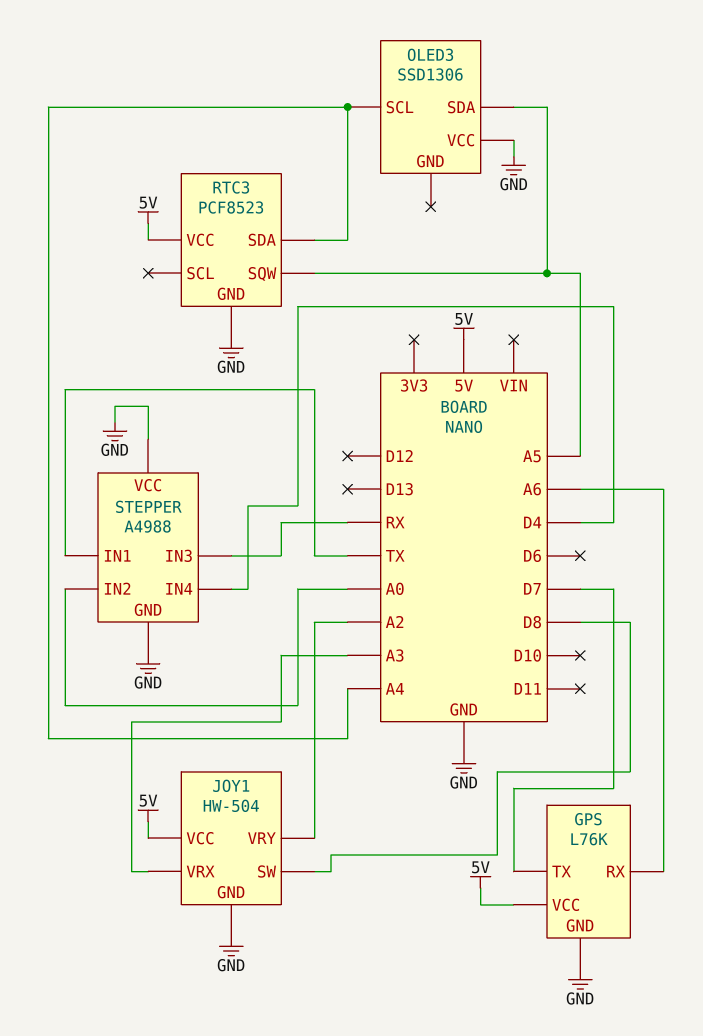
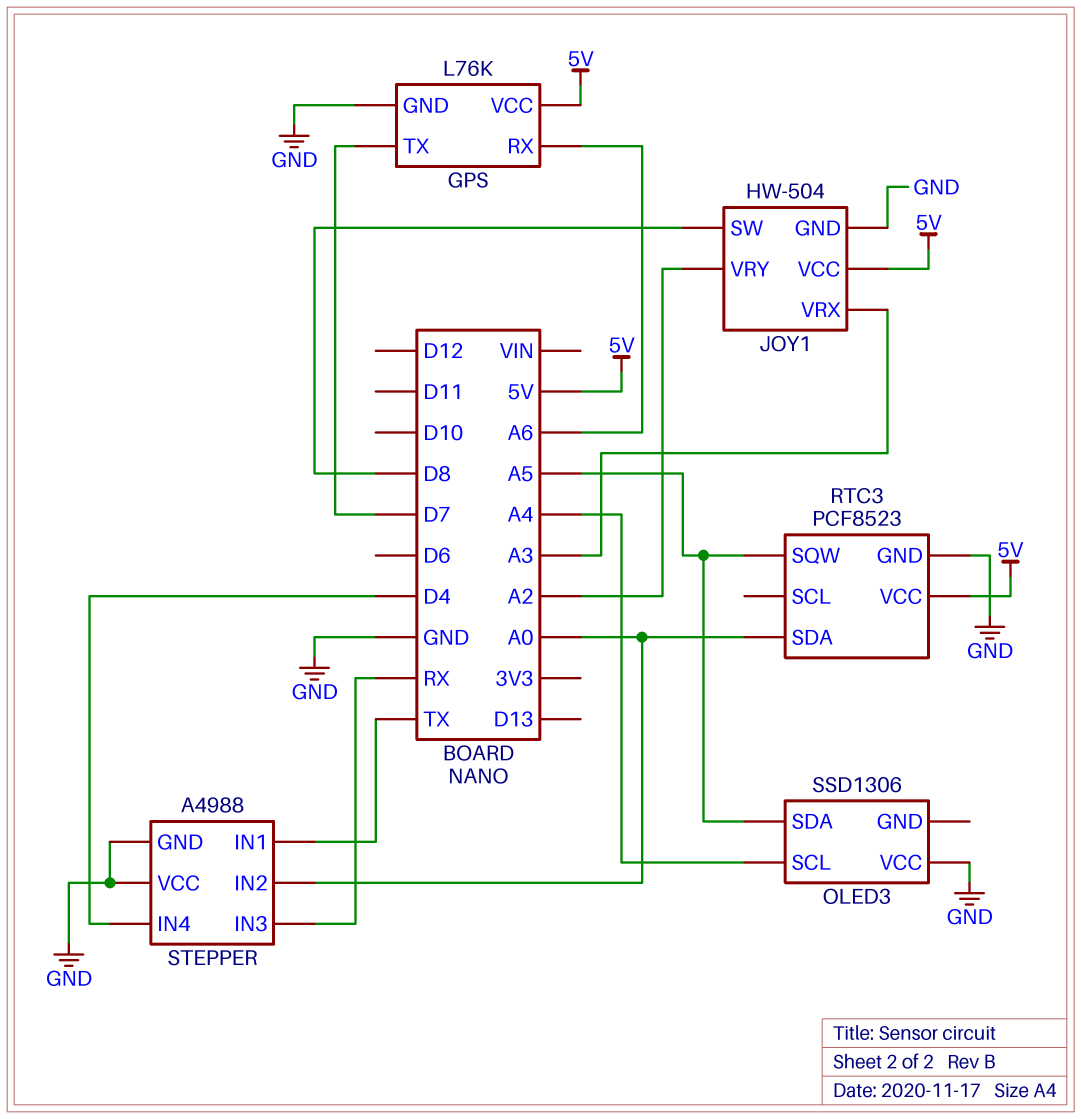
RTC3 pin SDA: A4 -> A0

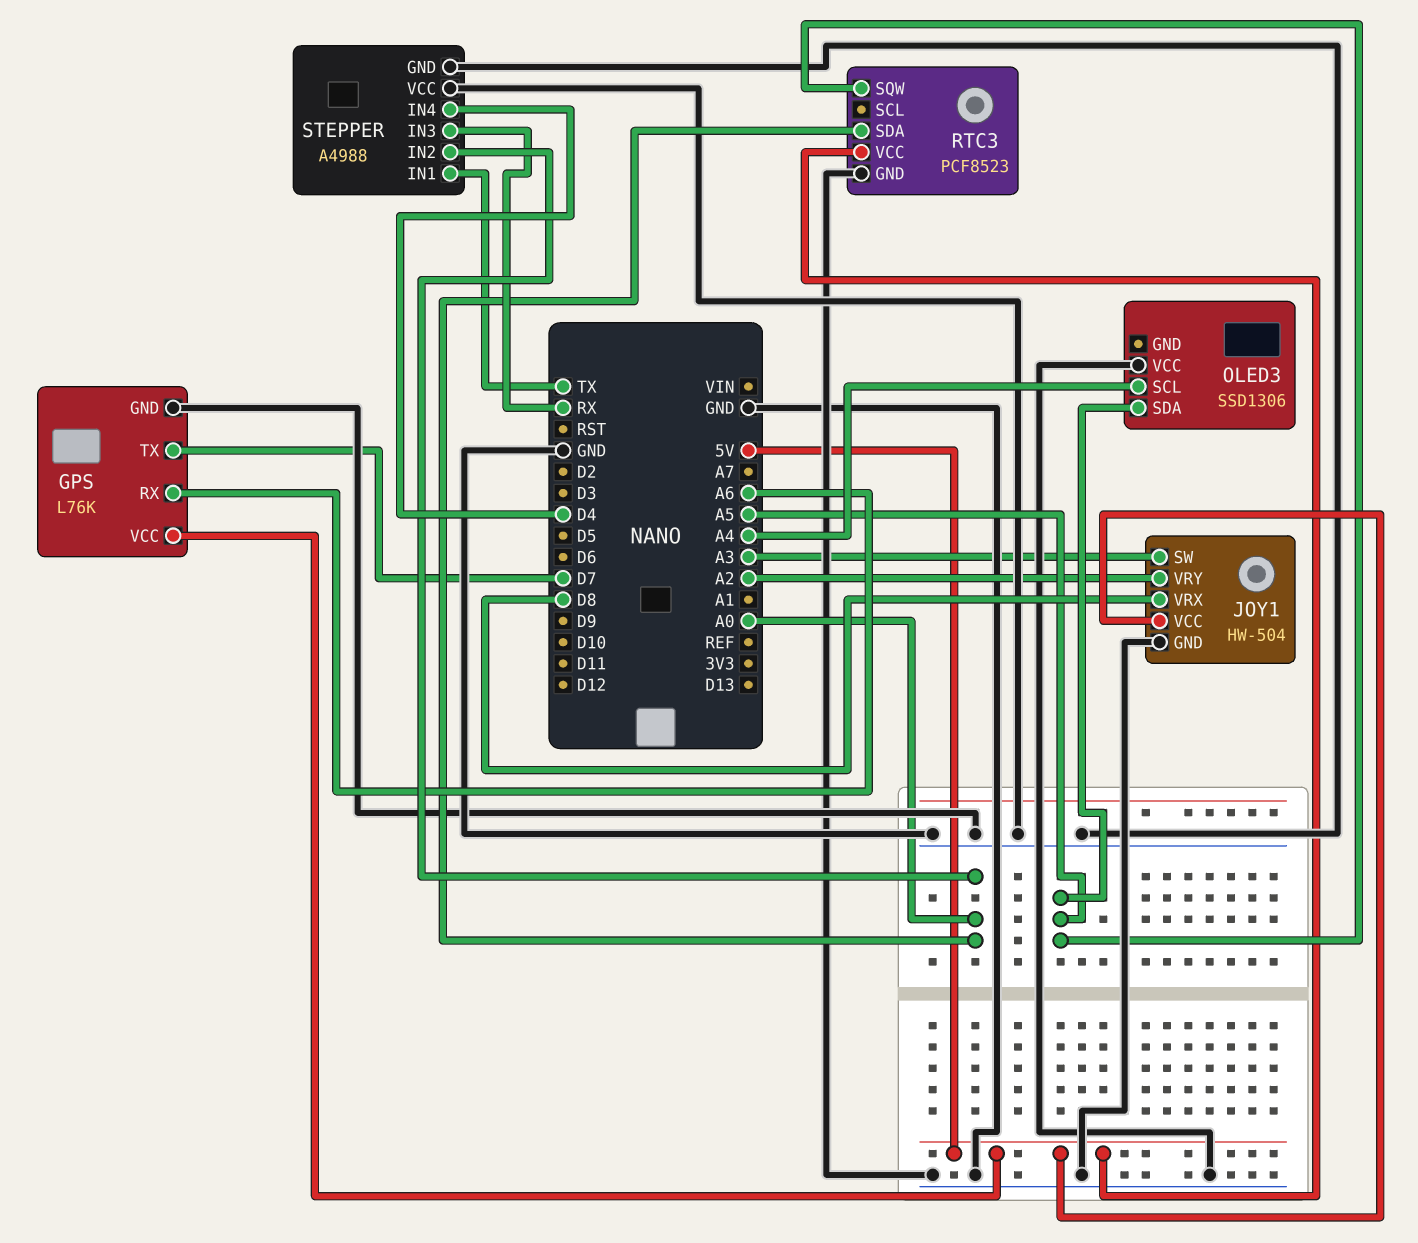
JOY1 pin SW: D8 -> A3
JOY1 pin VRX: A3 -> D8

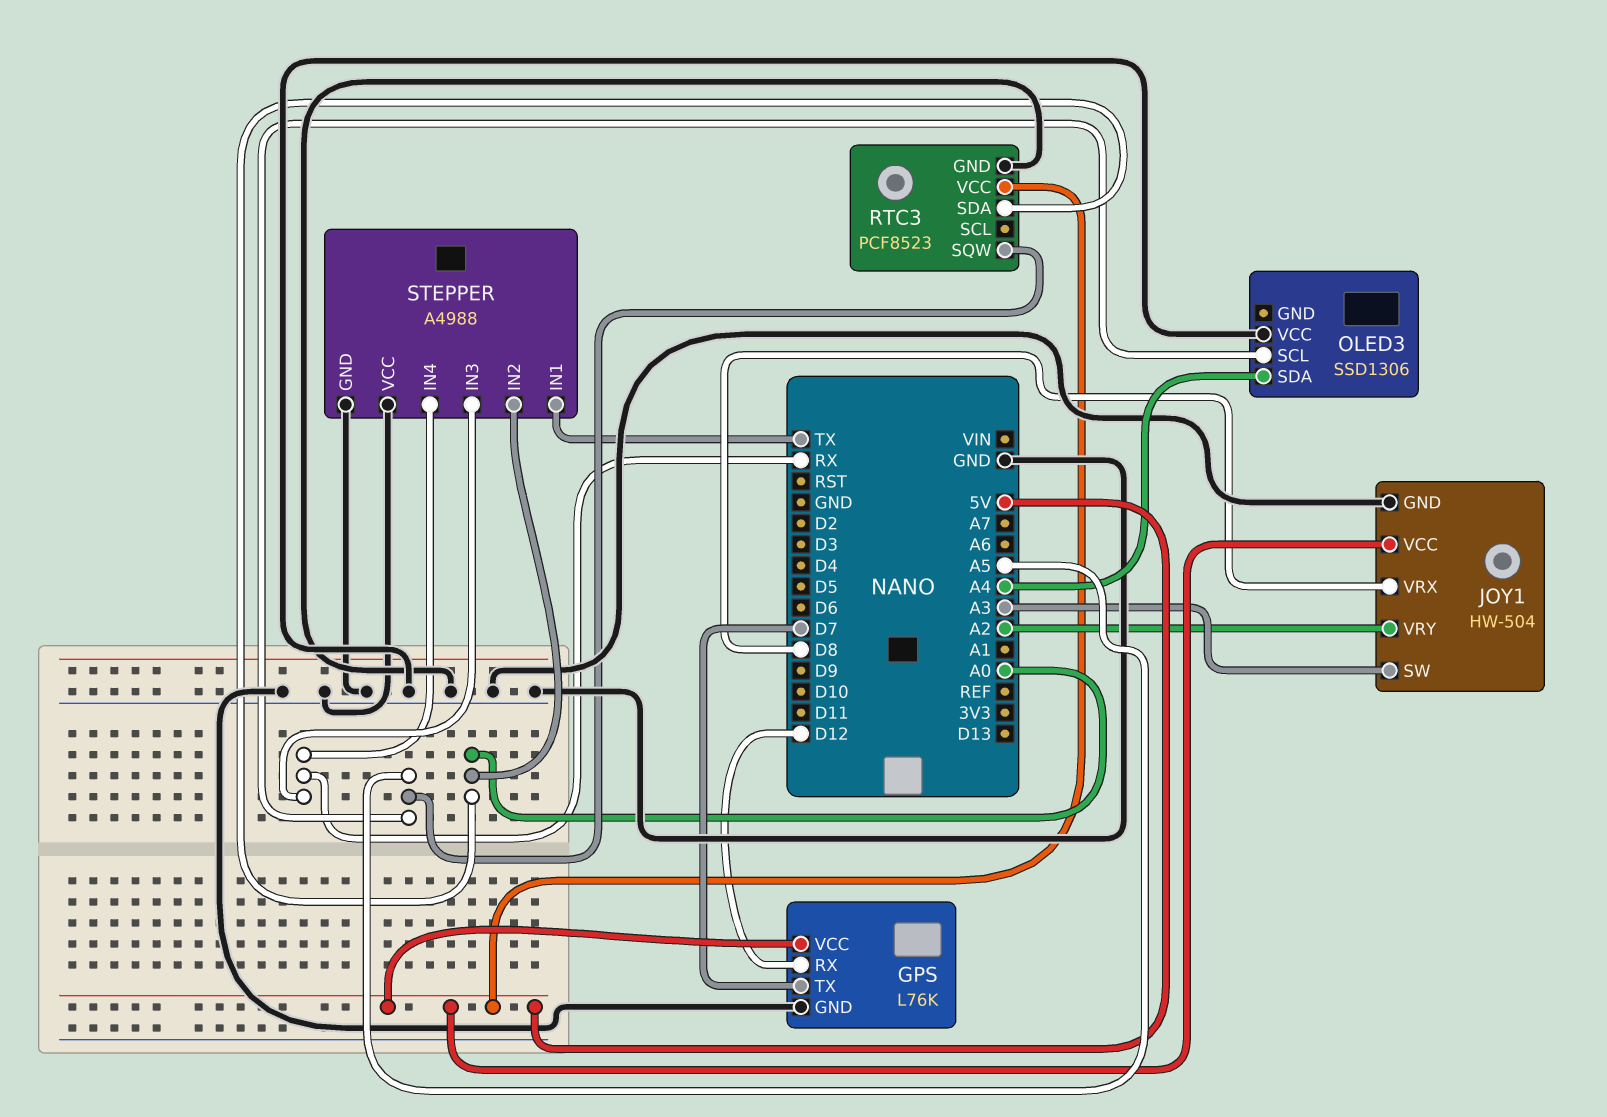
GPS pin RX: A6 -> D12
OLED3 pin SCL: A4 -> A5
OLED3 pin SDA: A5 -> A4
STEPPER pin IN4: D4 -> RX

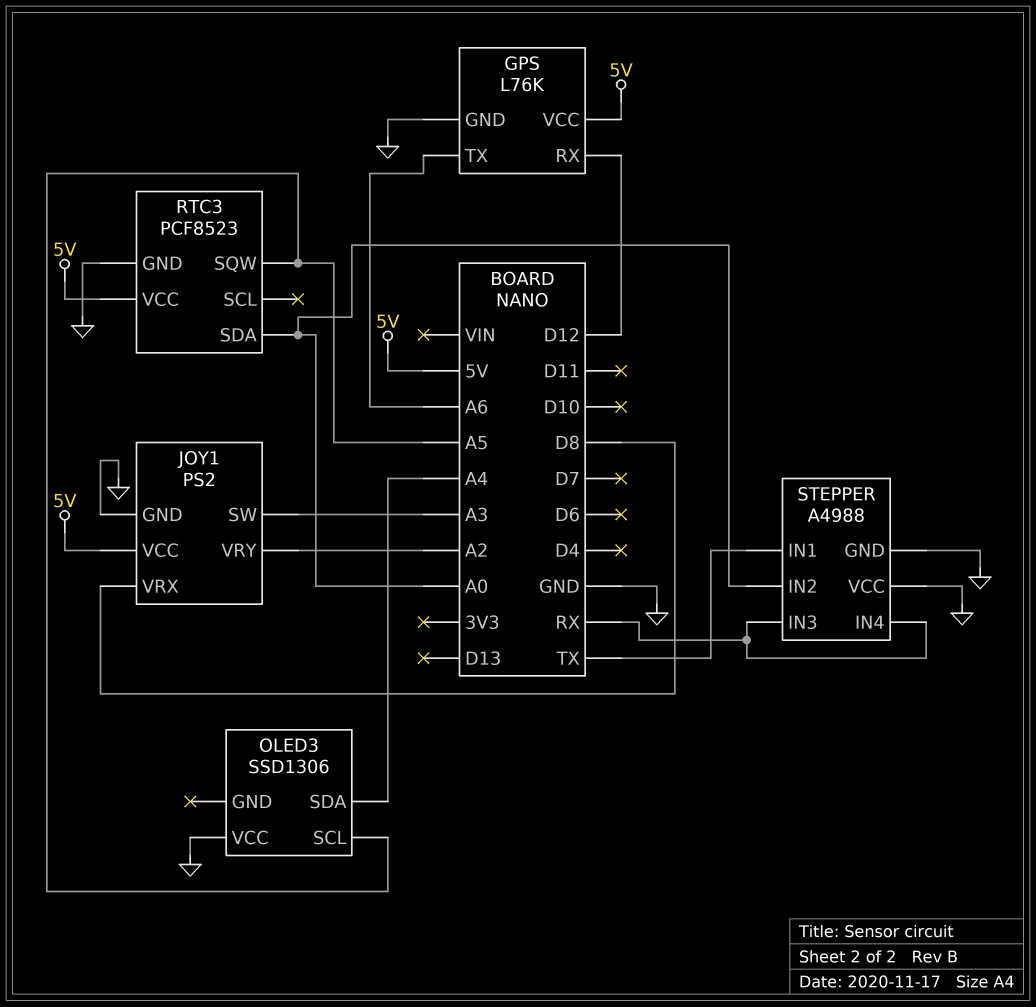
GPS pin TX: D7 -> A6
JOY1: HW-504 -> PS2

